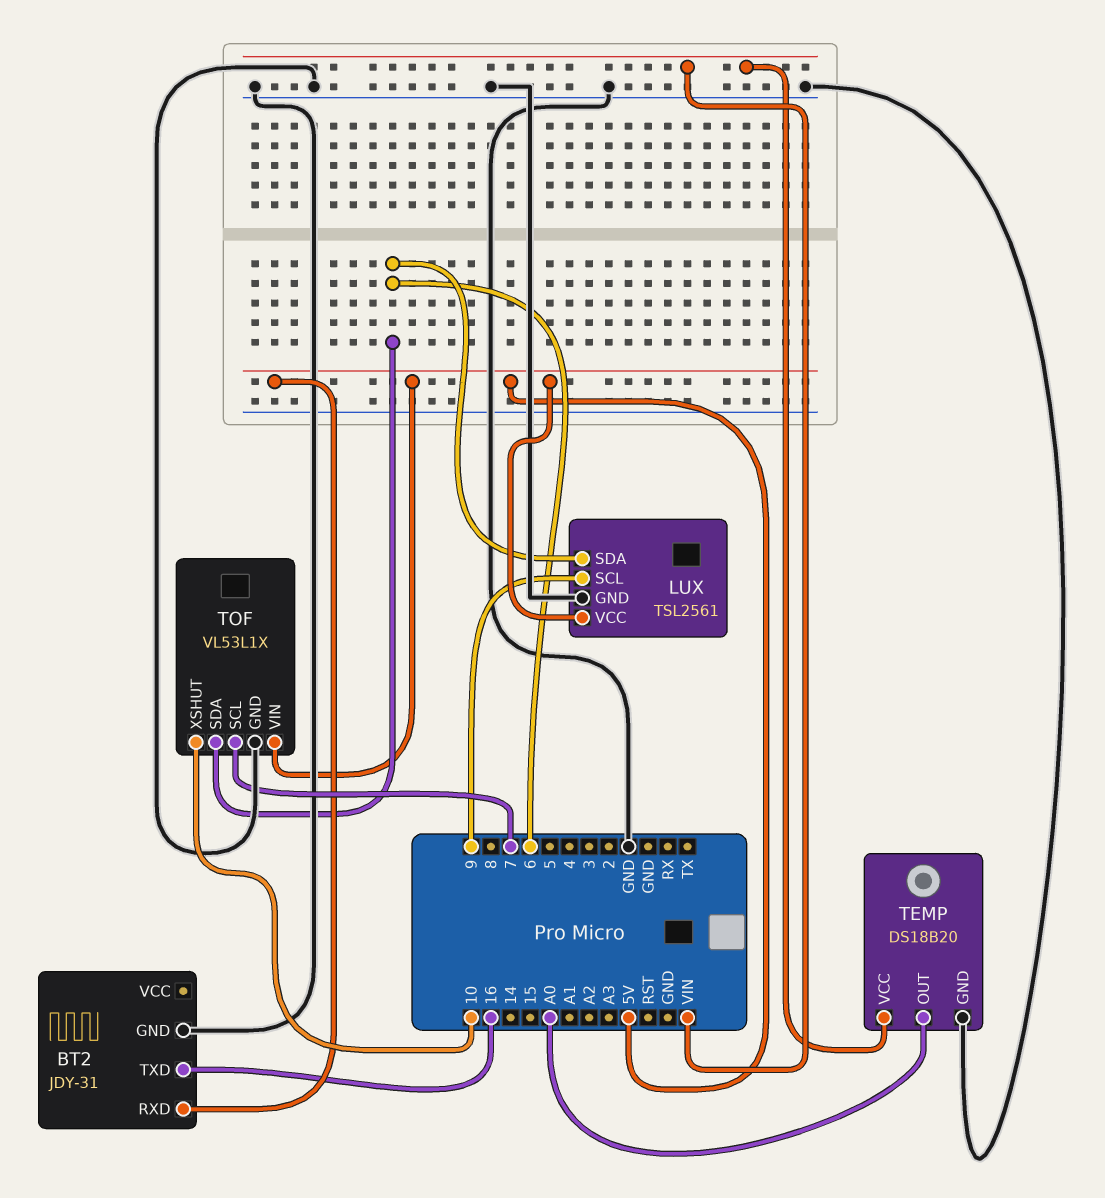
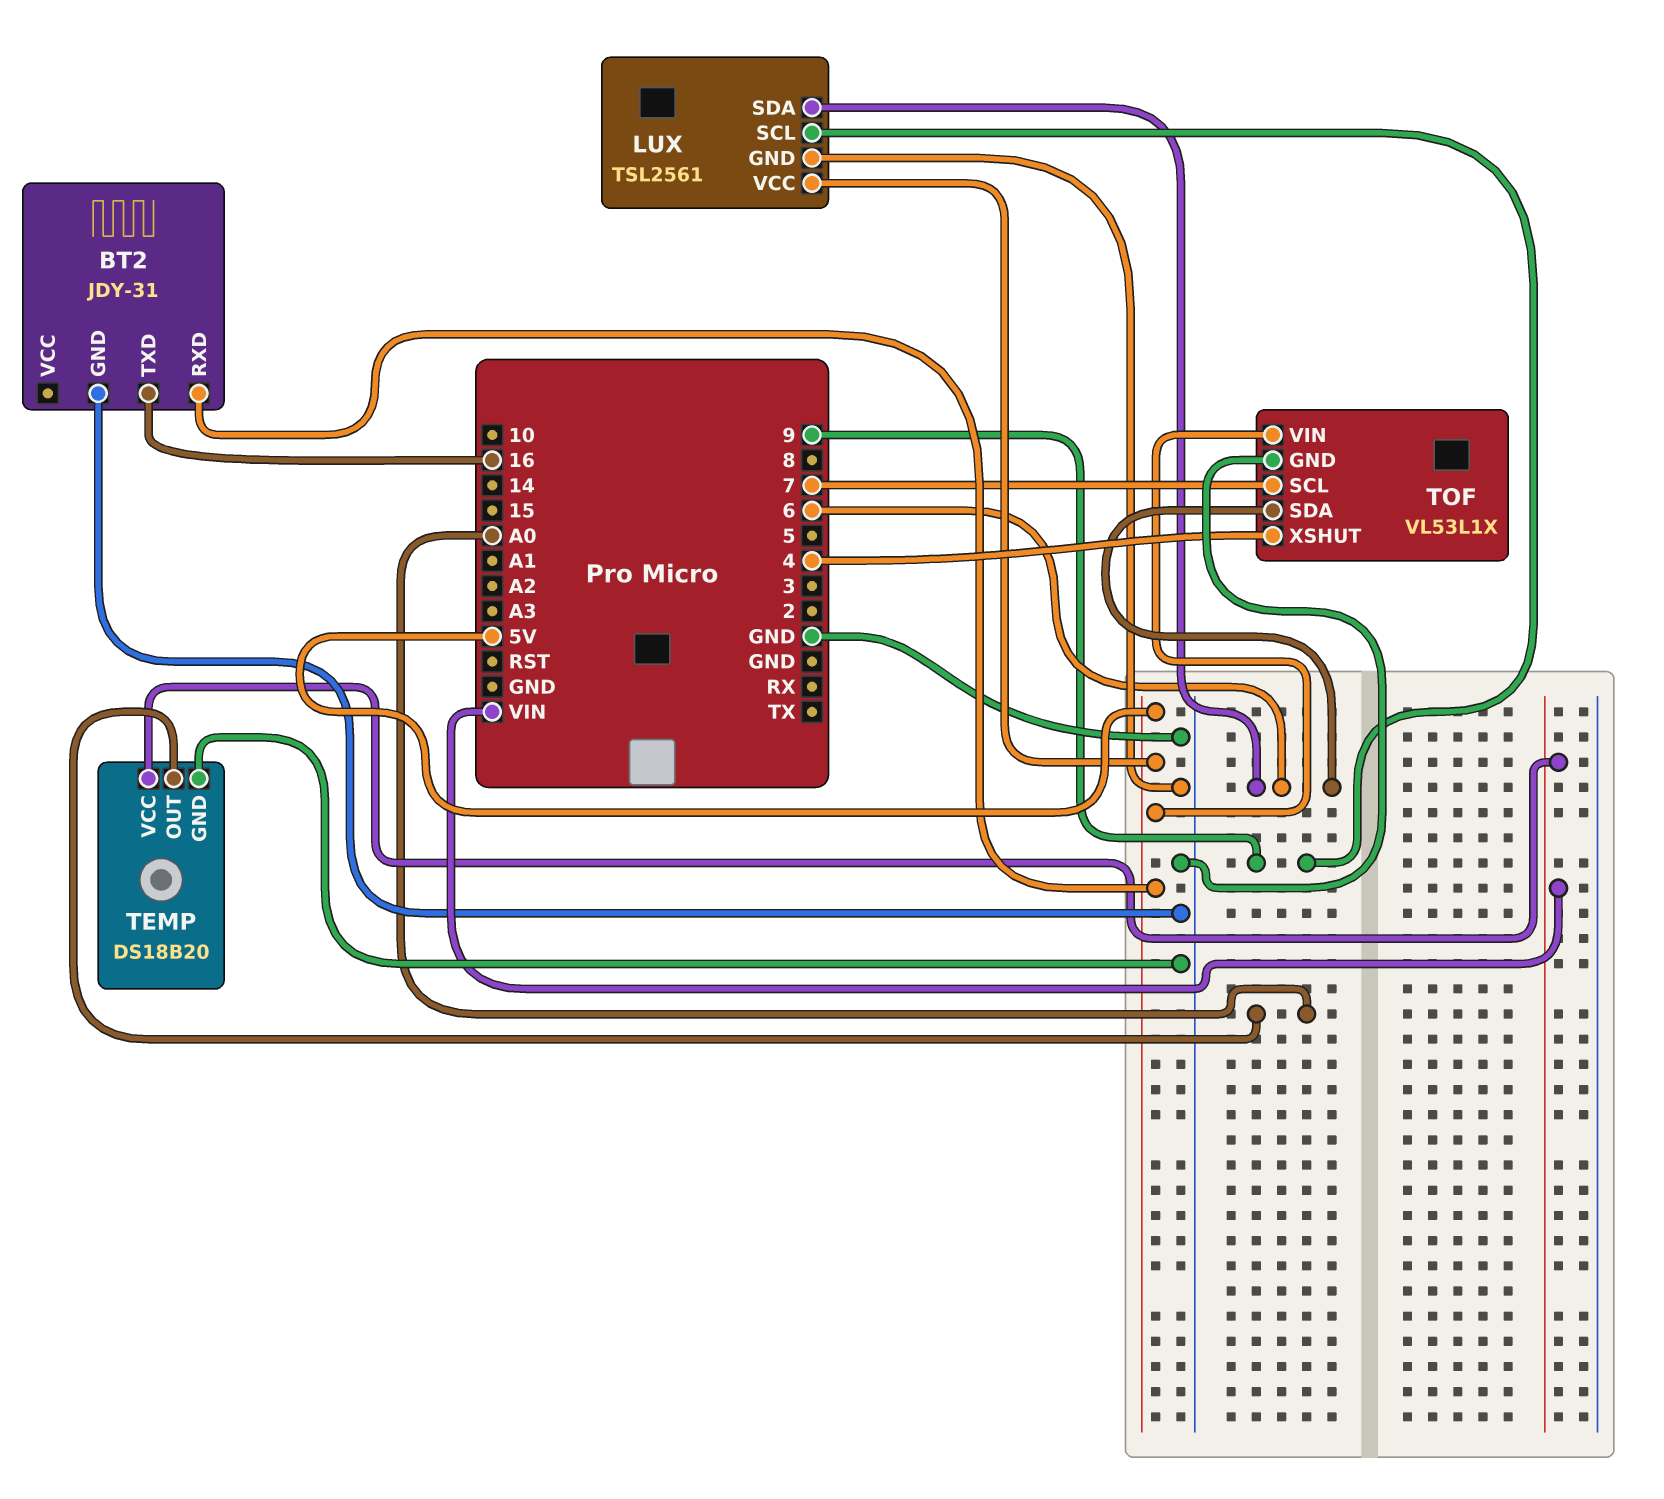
TOF pin XSHUT: 10 -> 4

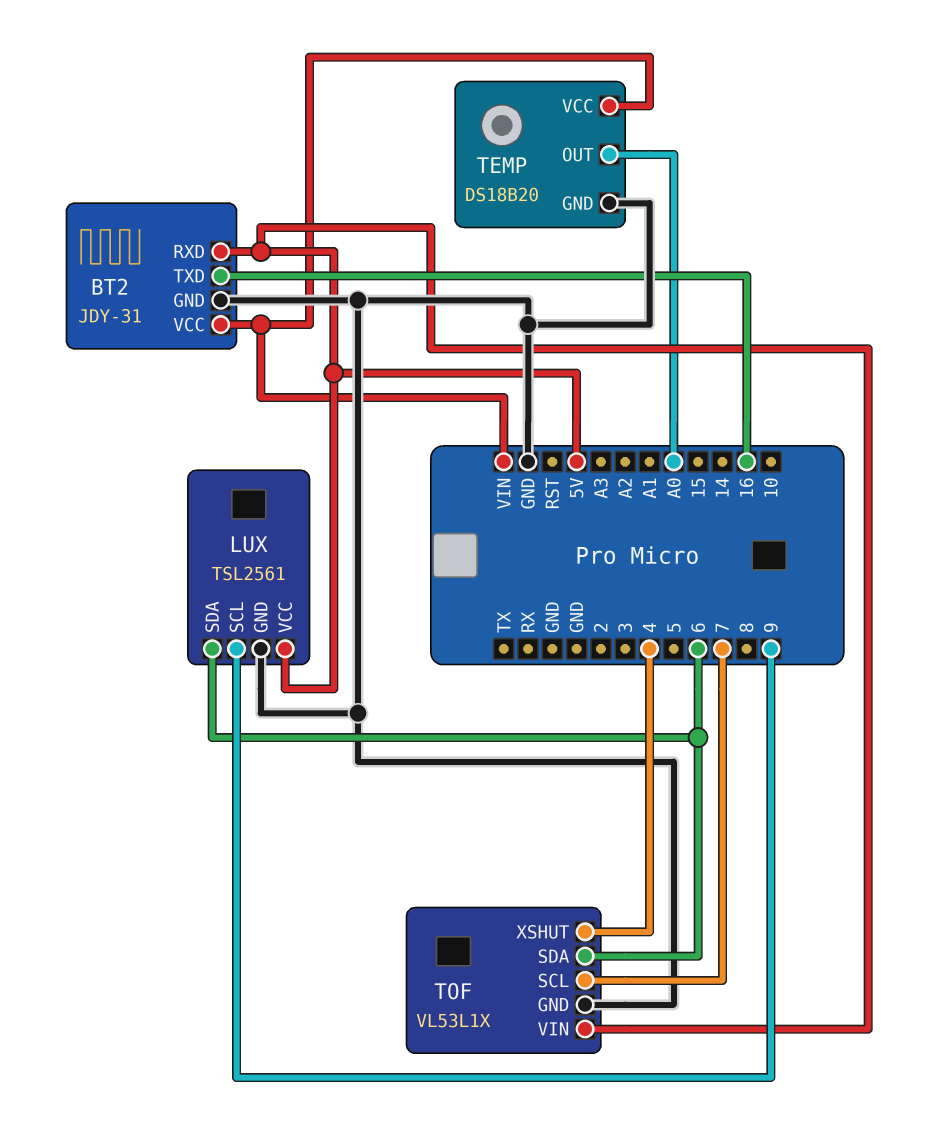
BT2 pin VCC: none -> VIN

